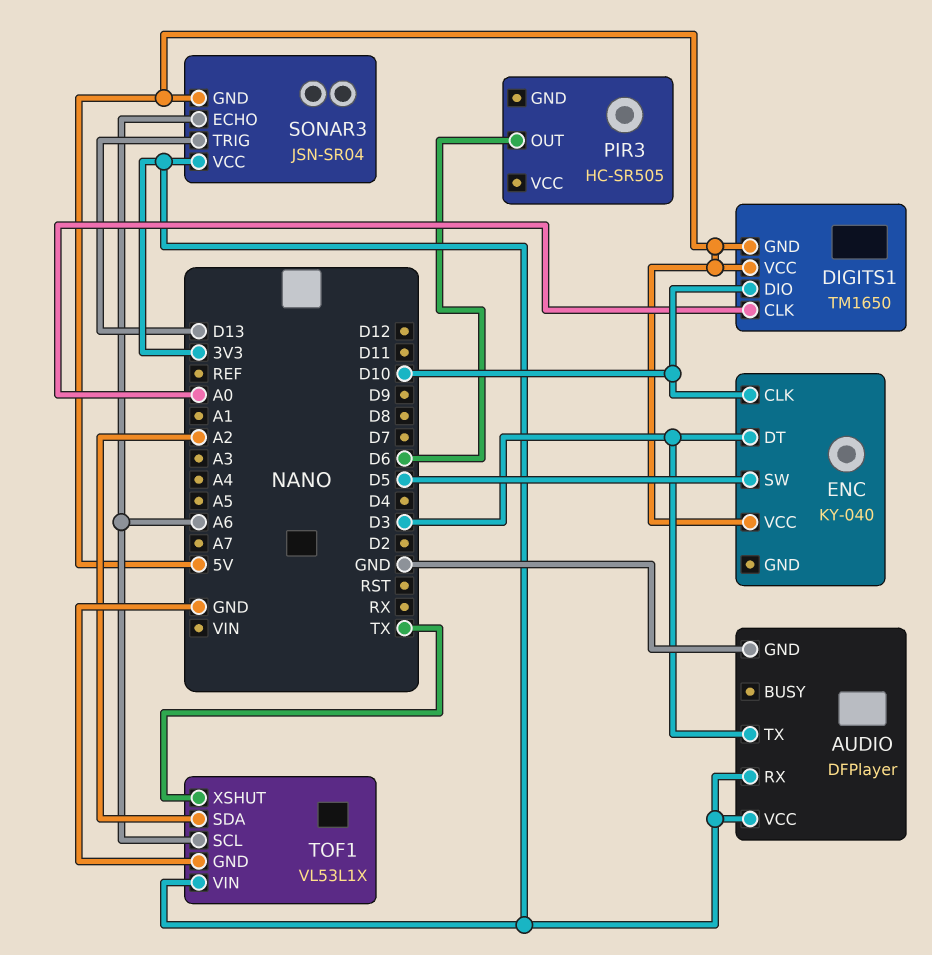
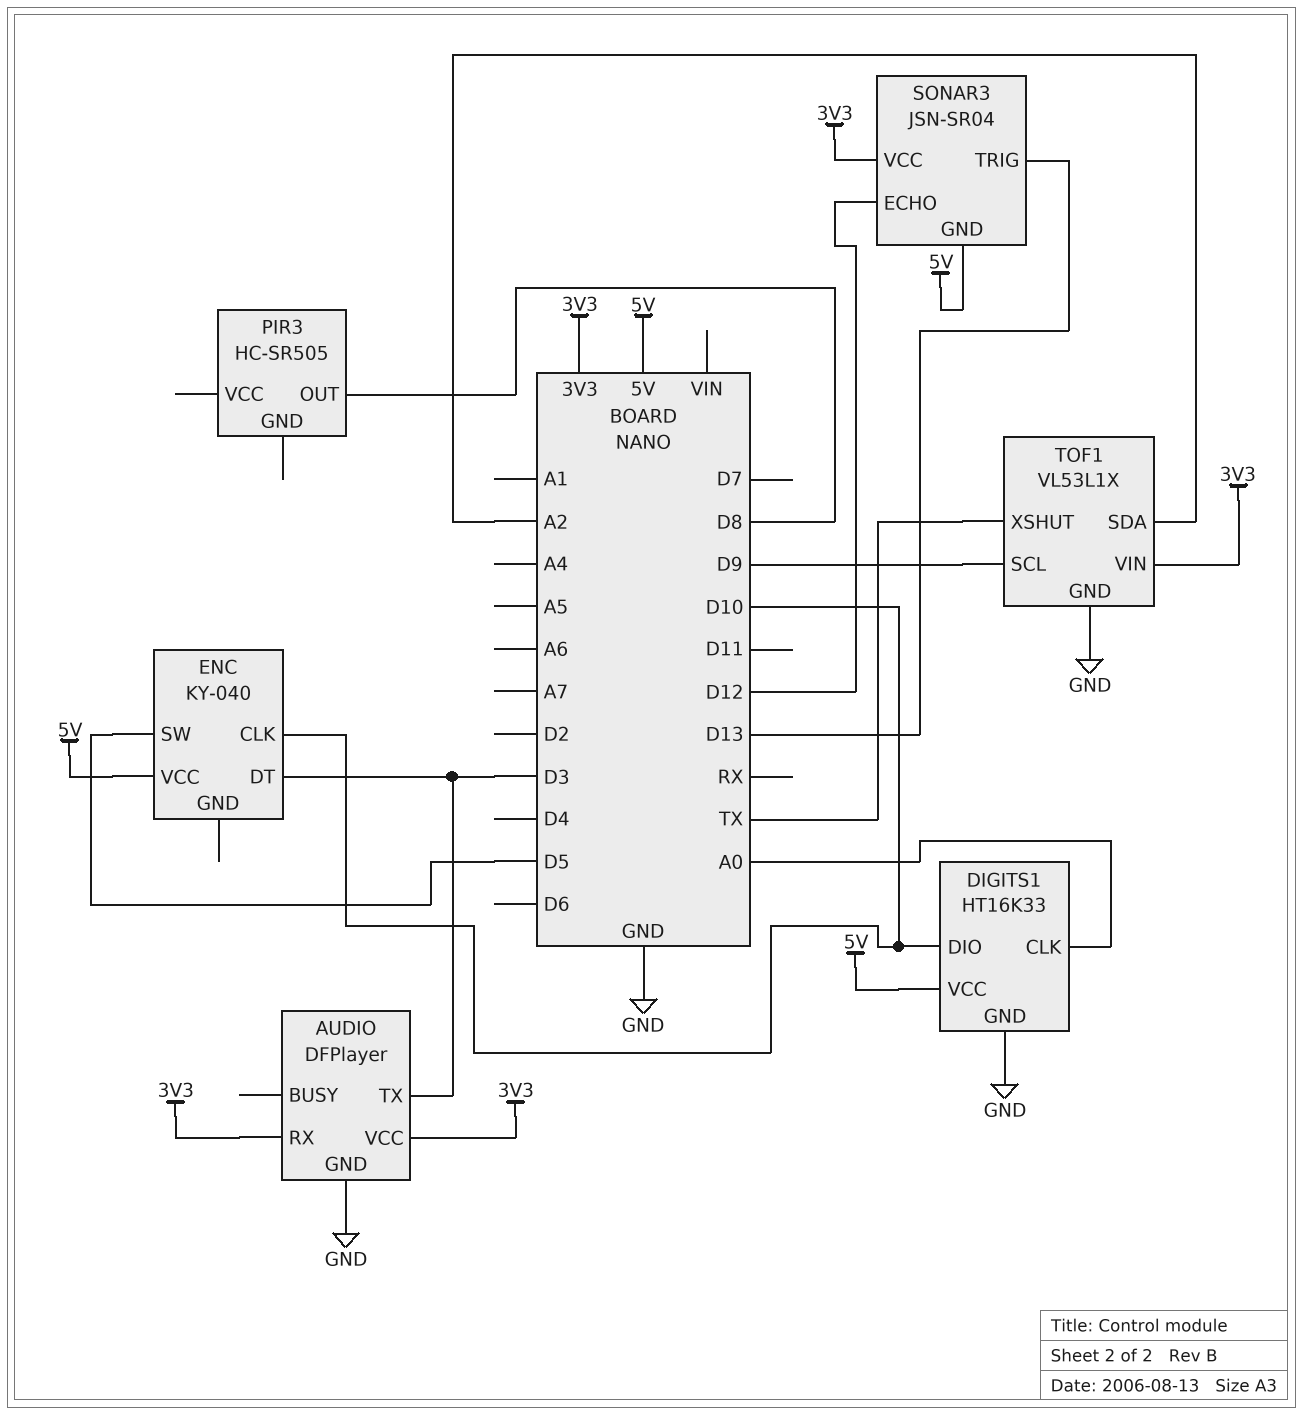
DIGITS1: TM1650 -> HT16K33
DIGITS1 pin GND: 5V -> GND
PIR3 pin OUT: D6 -> D8
SONAR3 pin ECHO: A6 -> D12
TOF1 pin SCL: A6 -> D9

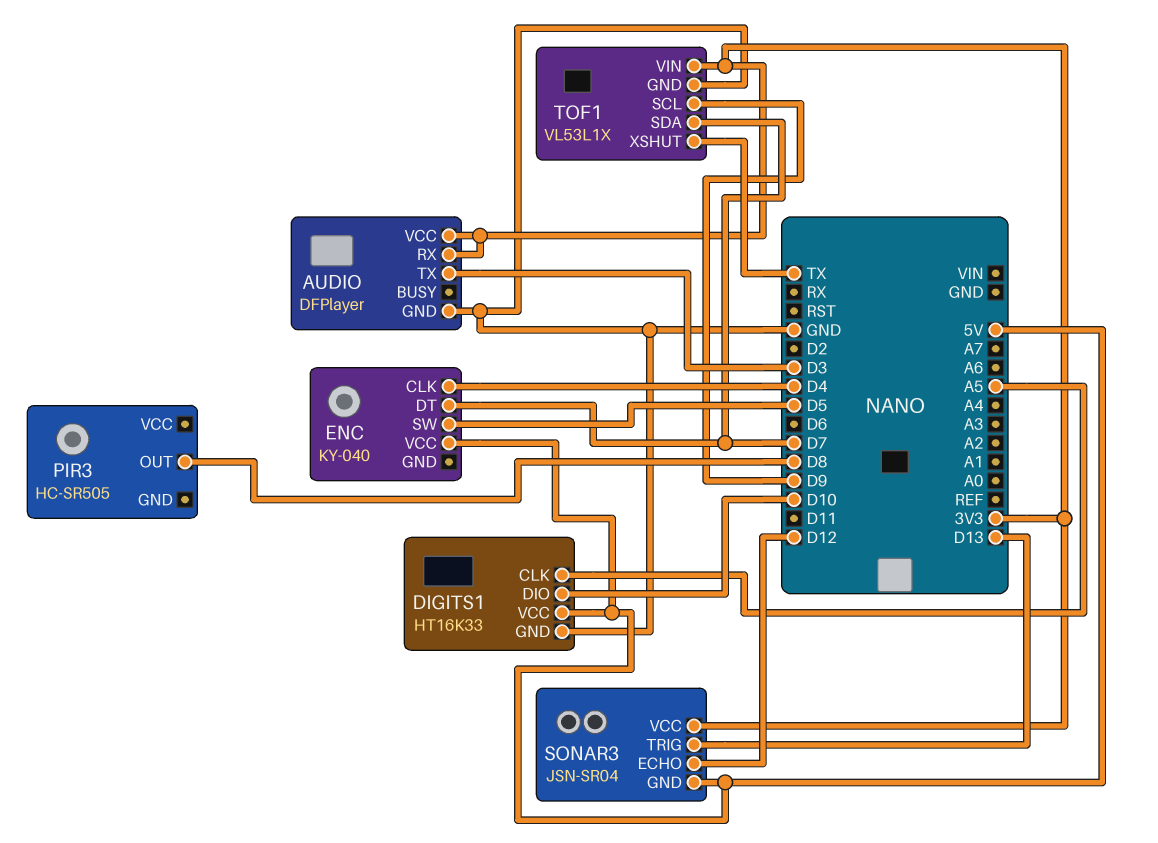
DIGITS1 pin CLK: A0 -> A5
ENC pin CLK: D10 -> D4
ENC pin DT: D3 -> D7
TOF1 pin SDA: A2 -> D7

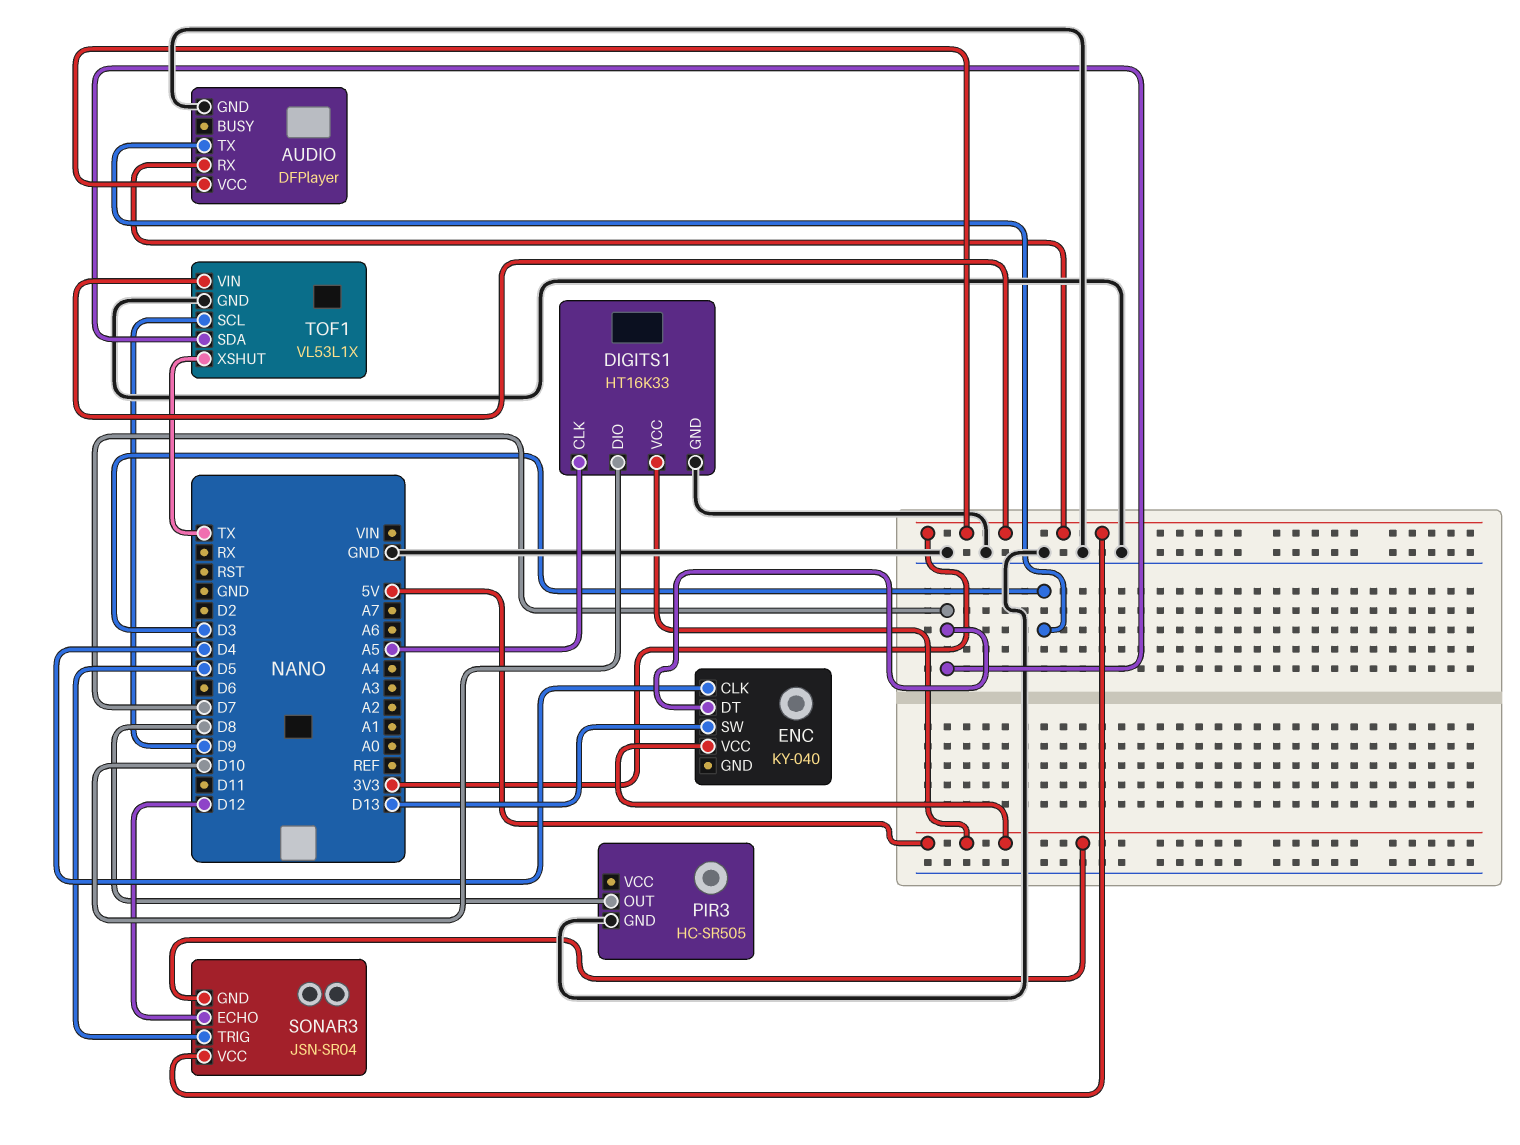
ENC pin SW: D5 -> D13
PIR3 pin GND: none -> GND
SONAR3 pin TRIG: D13 -> D5

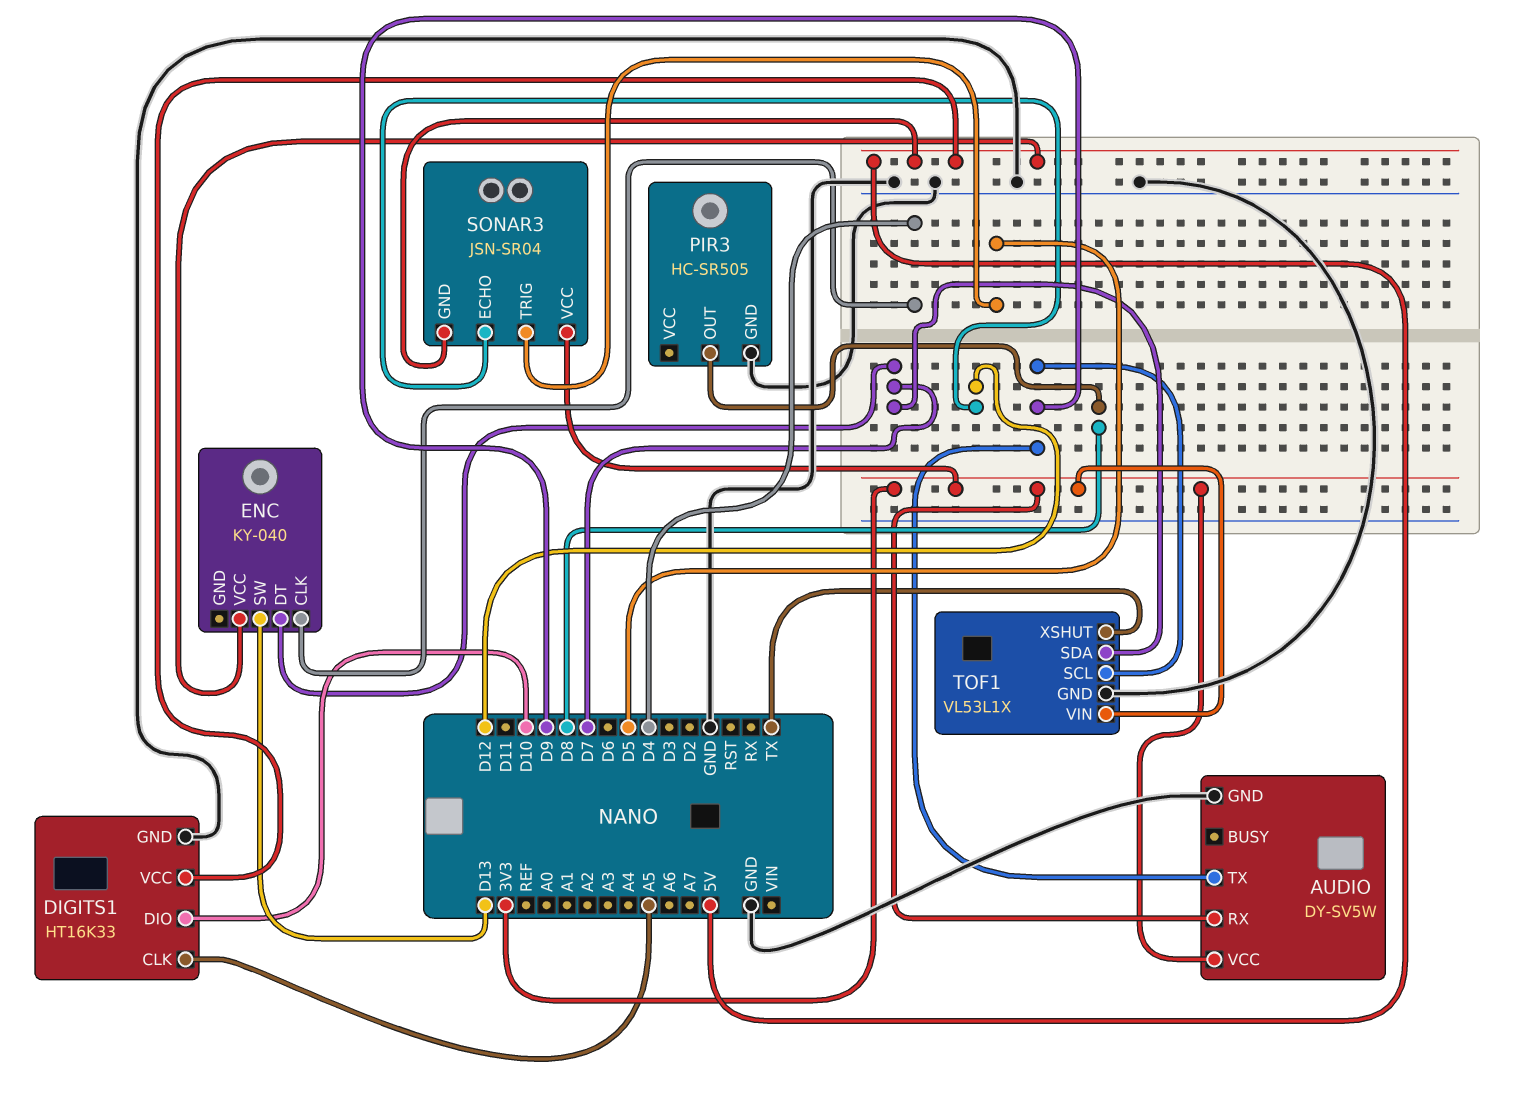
AUDIO: DFPlayer -> DY-SV5W
AUDIO pin TX: D3 -> D9

